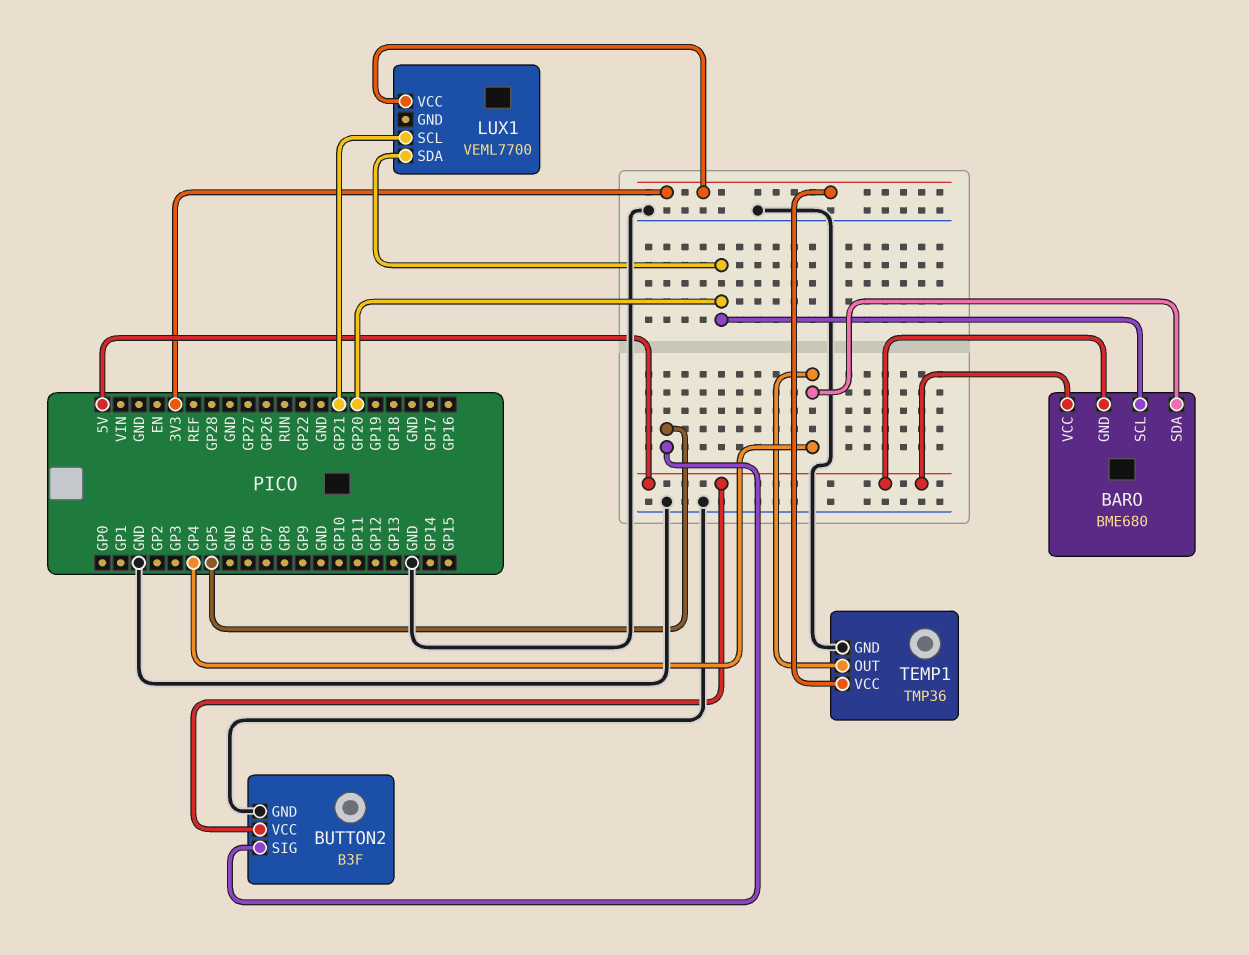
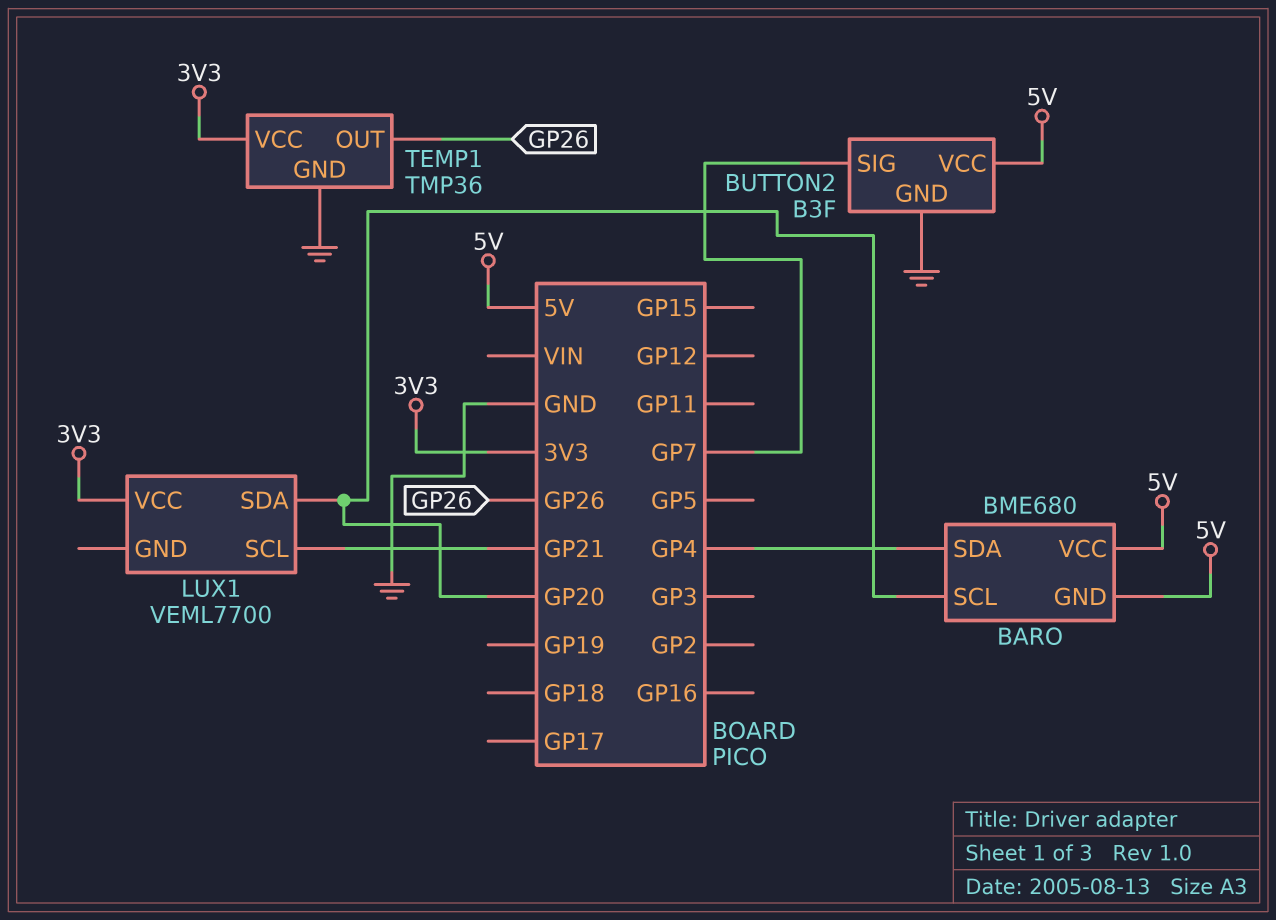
BUTTON2 pin SIG: GP5 -> GP7
TEMP1 pin OUT: GP4 -> GP26

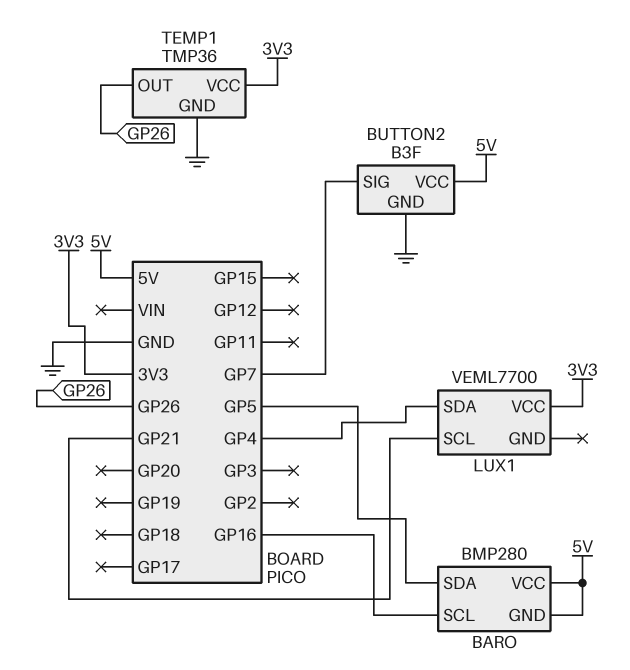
BARO: BME680 -> BMP280
BARO pin SCL: GP20 -> GP16
BARO pin SDA: GP4 -> GP5
LUX1 pin SDA: GP20 -> GP4

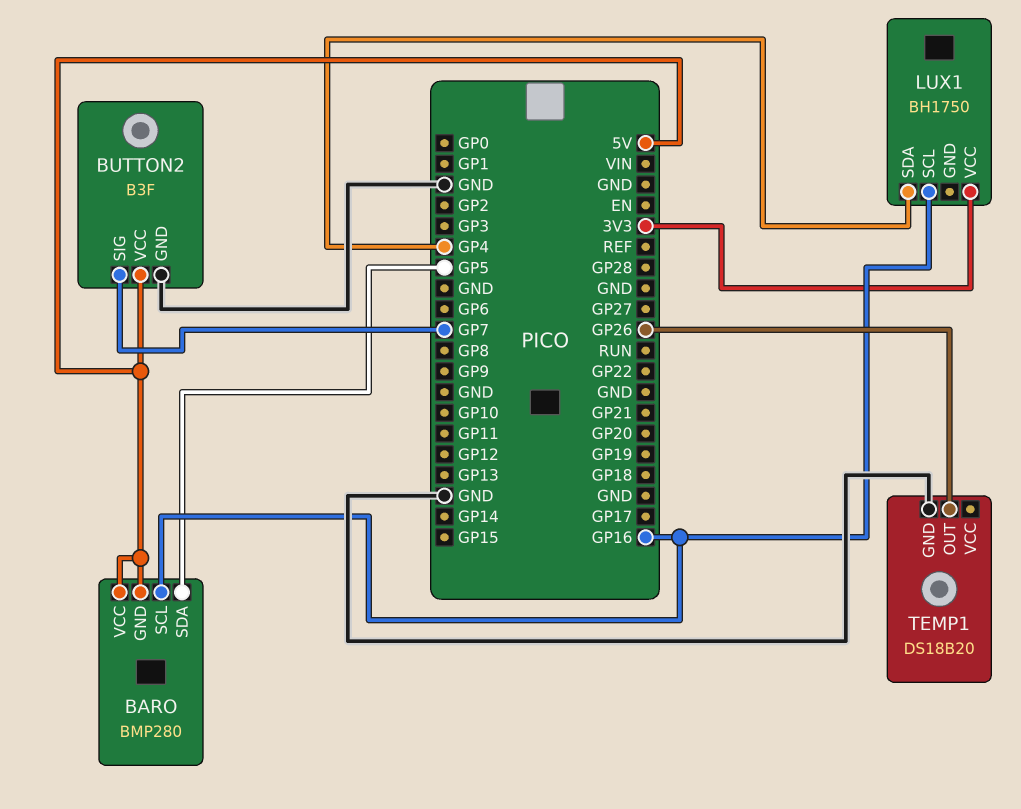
LUX1: VEML7700 -> BH1750
LUX1 pin SCL: GP21 -> GP16
TEMP1: TMP36 -> DS18B20
TEMP1 pin VCC: 3V3 -> none

